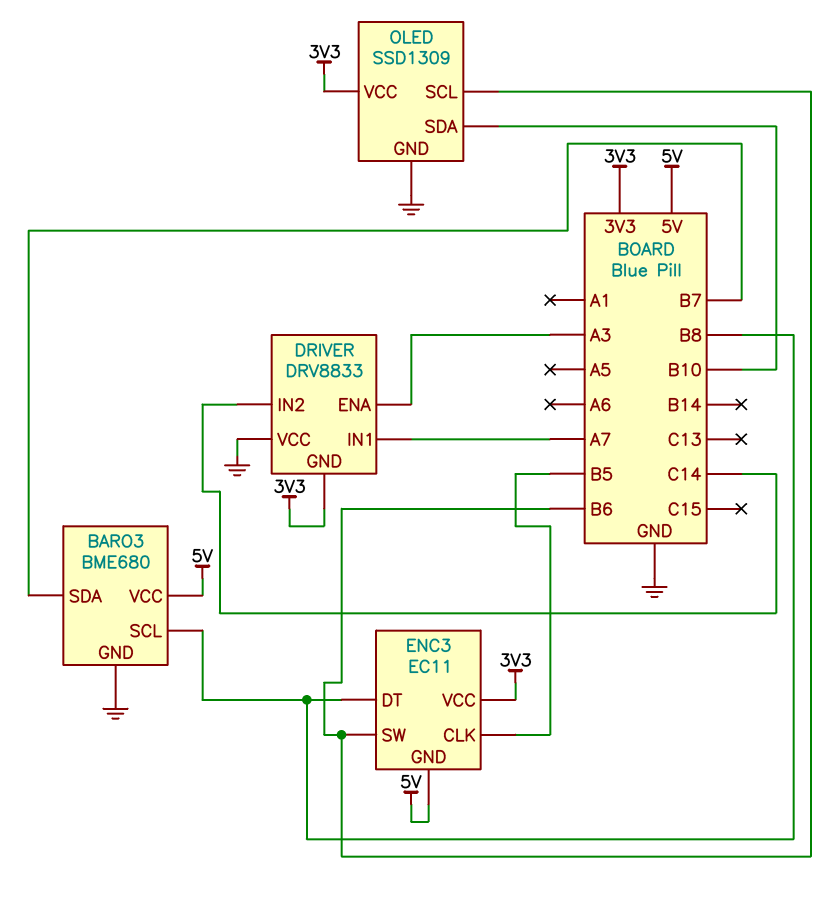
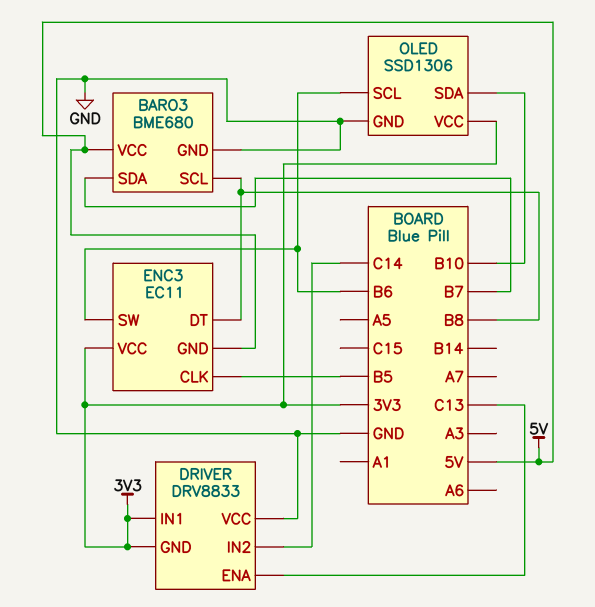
DRIVER pin ENA: A3 -> C13
DRIVER pin IN1: A7 -> 3V3
OLED: SSD1309 -> SSD1306

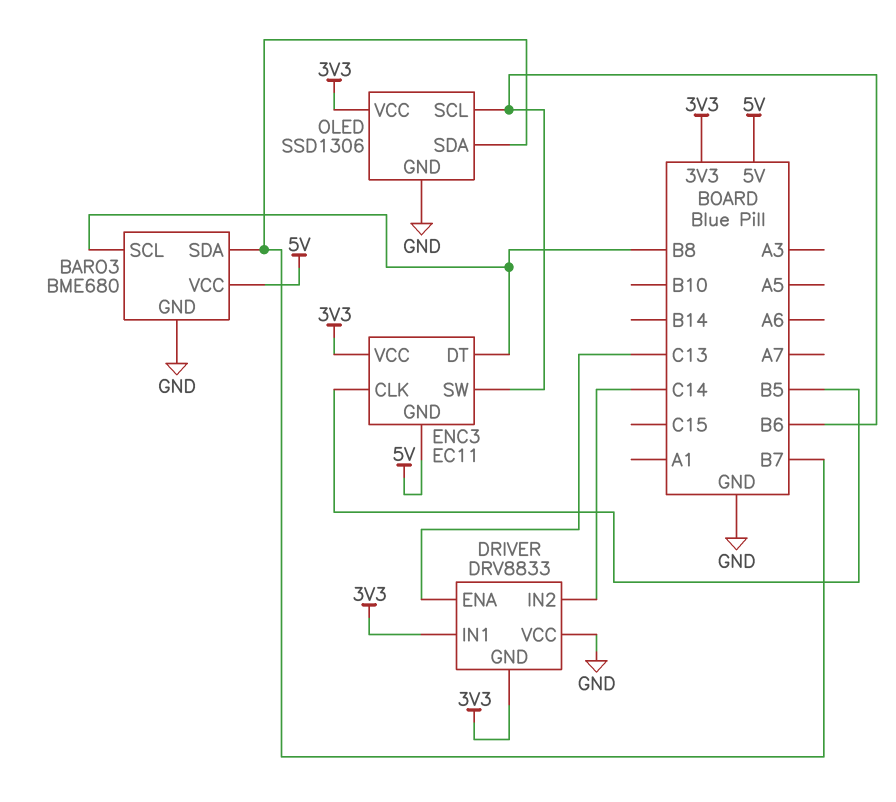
OLED pin SDA: B10 -> B7

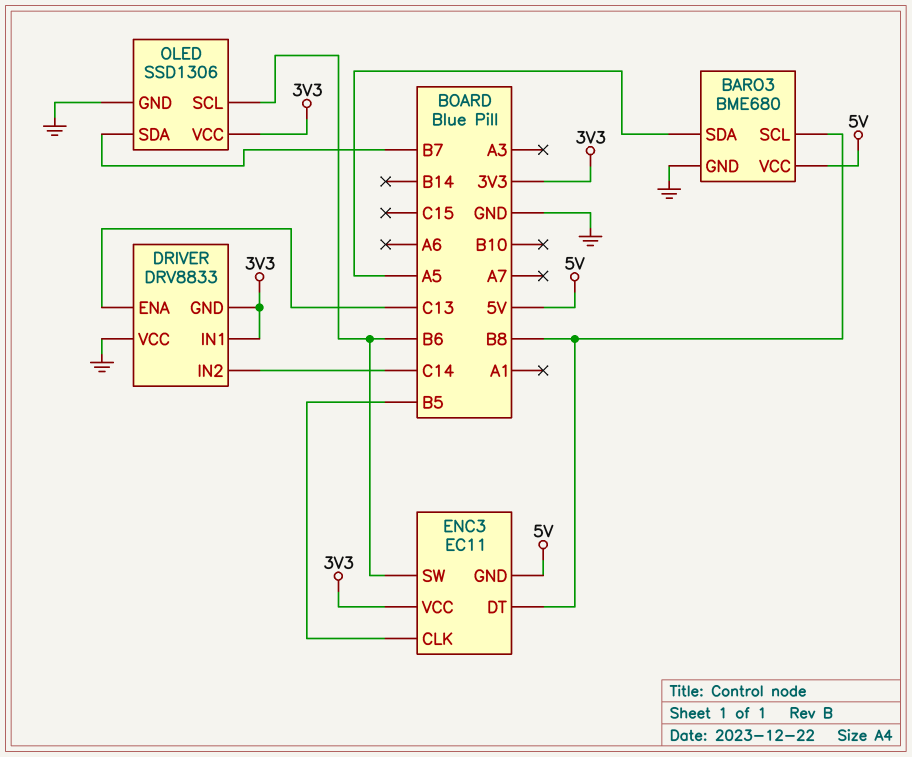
BARO3 pin SDA: B7 -> A5

